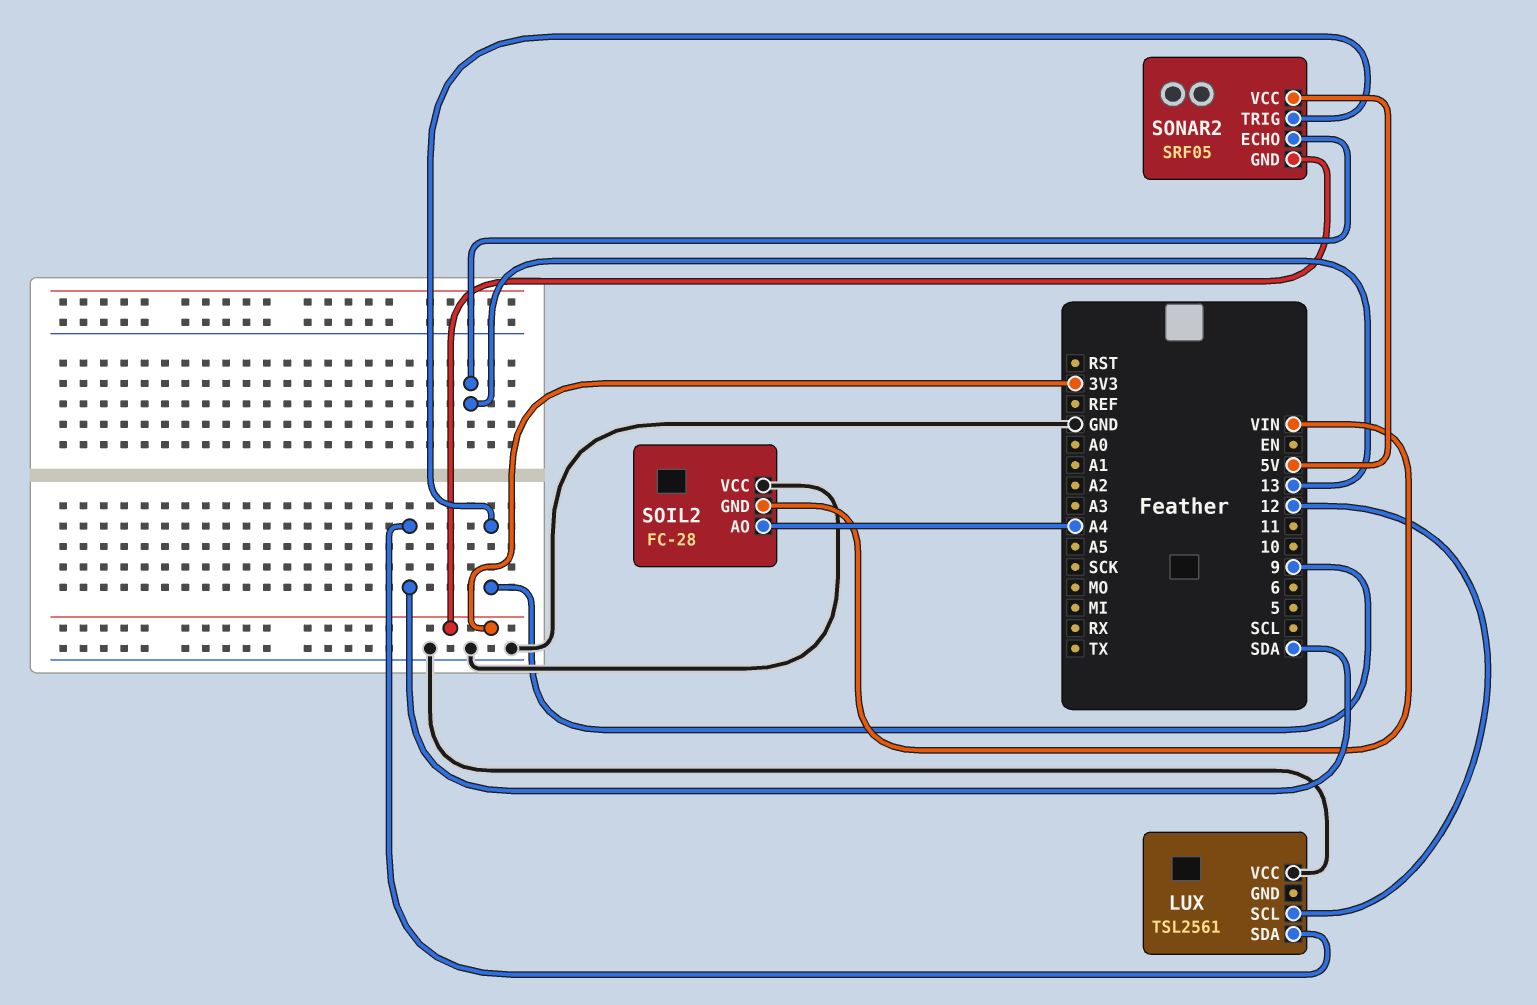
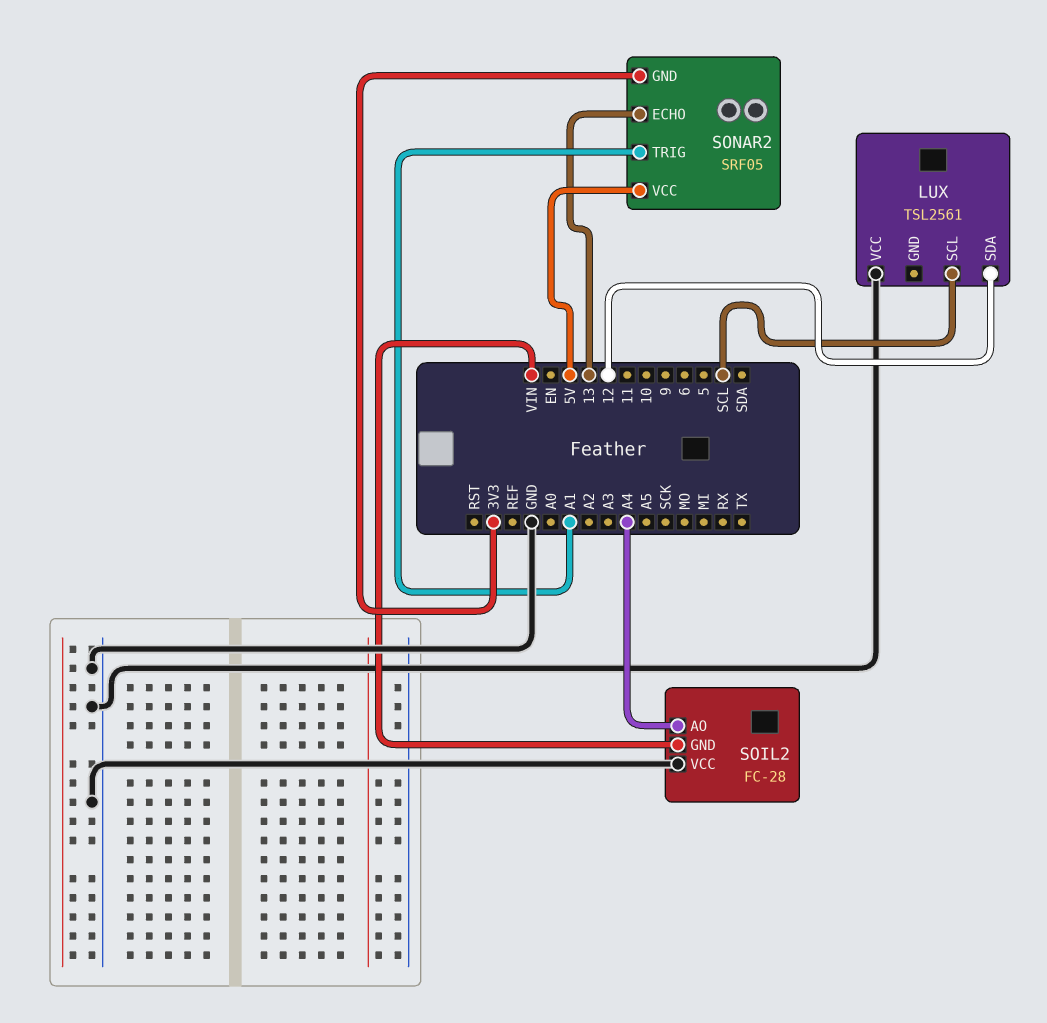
LUX pin SCL: 12 -> SCL
LUX pin SDA: SDA -> 12
SONAR2 pin TRIG: 9 -> A1

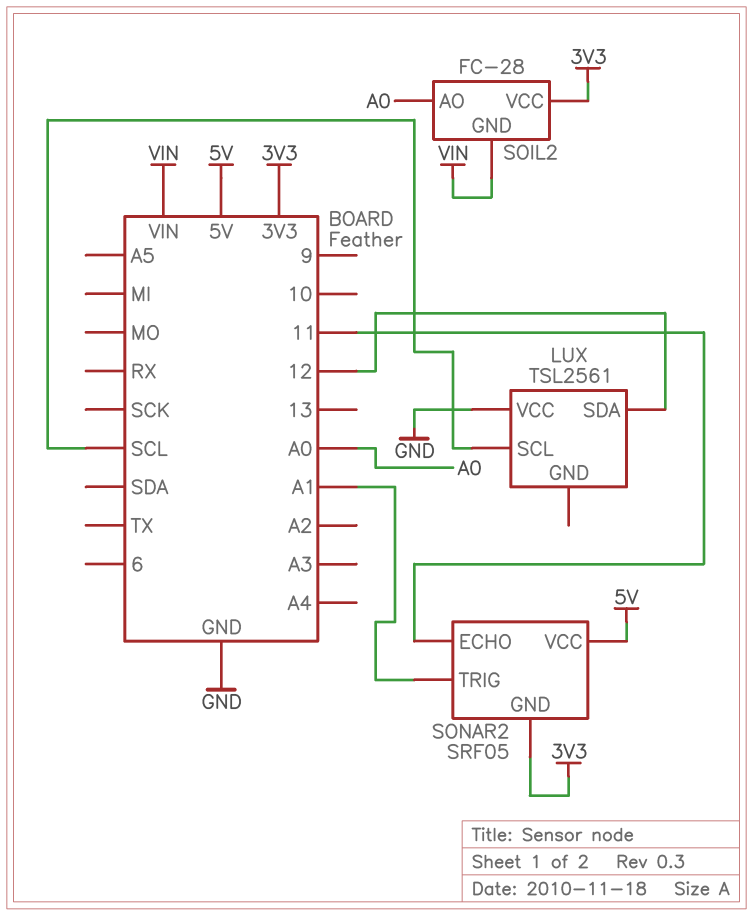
SOIL2 pin AO: A4 -> A0
SOIL2 pin VCC: GND -> 3V3
SONAR2 pin ECHO: 13 -> 11

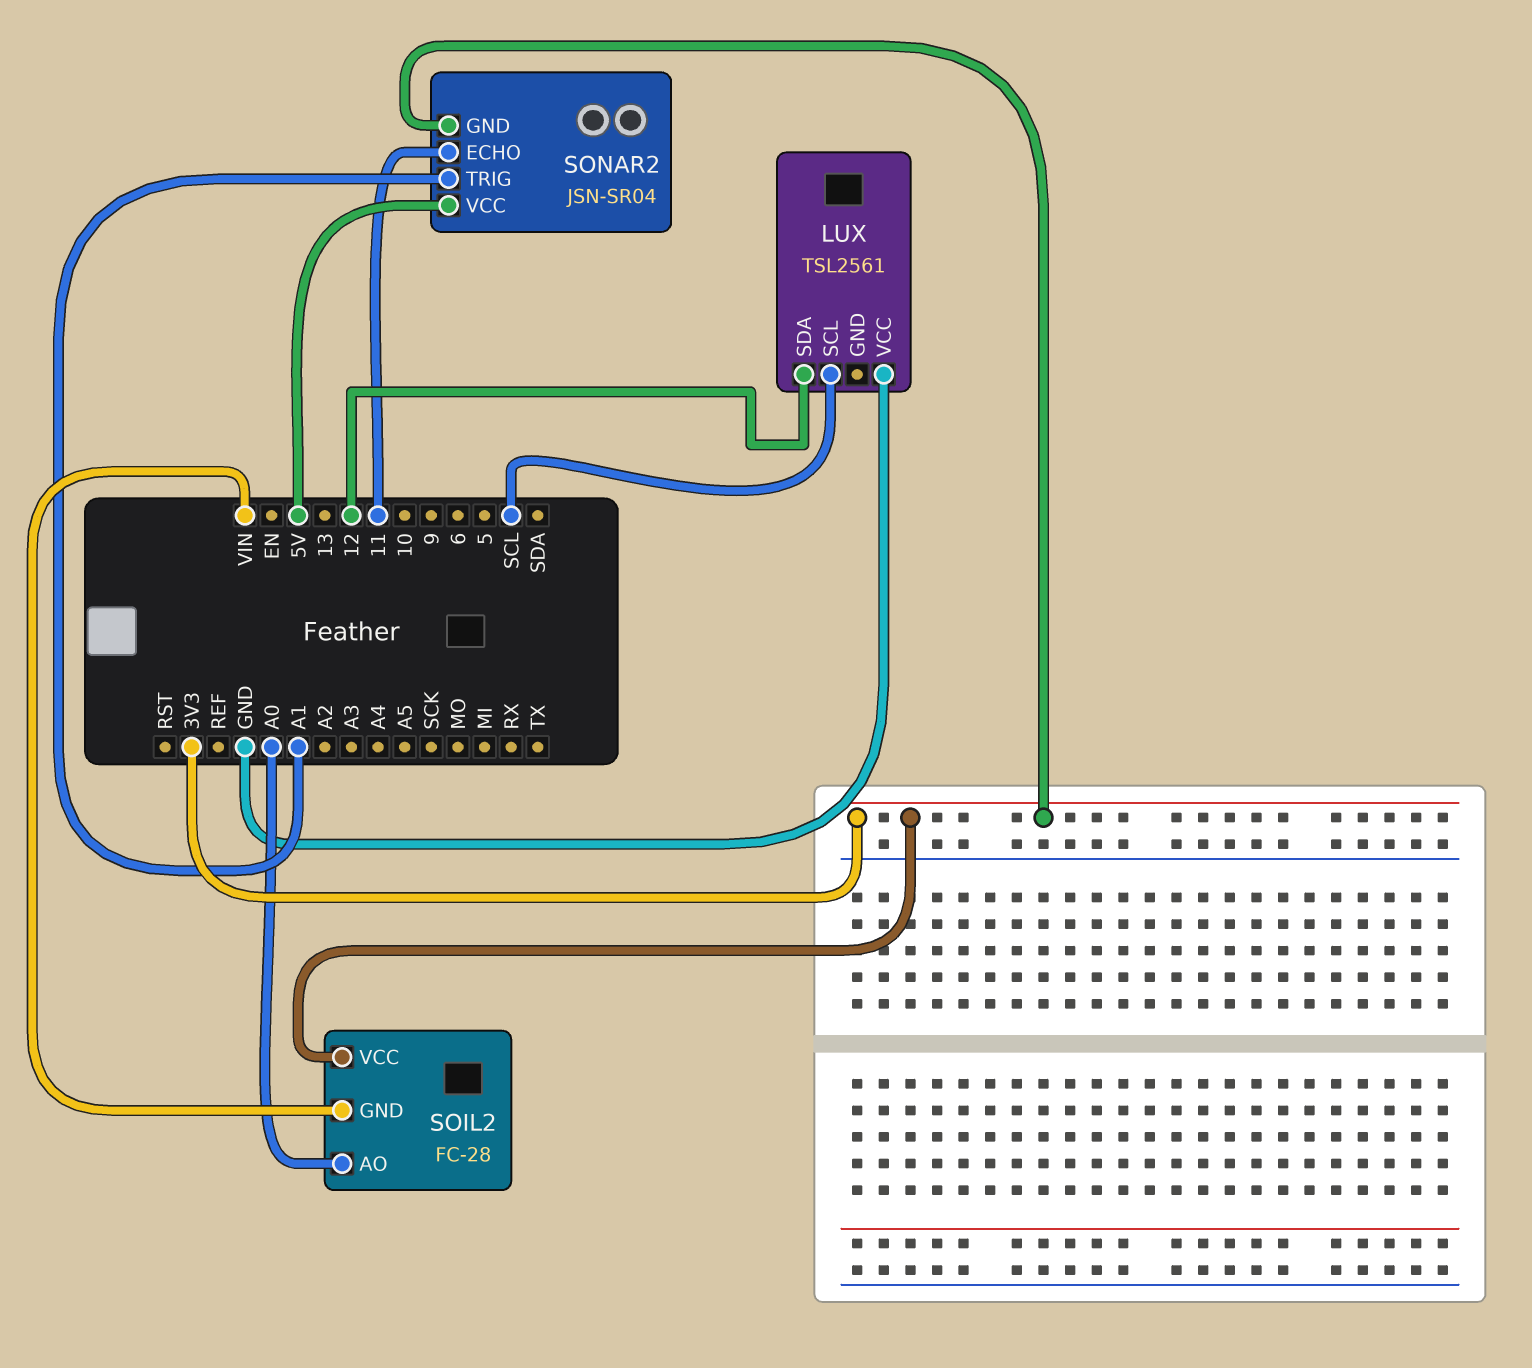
SONAR2: SRF05 -> JSN-SR04

